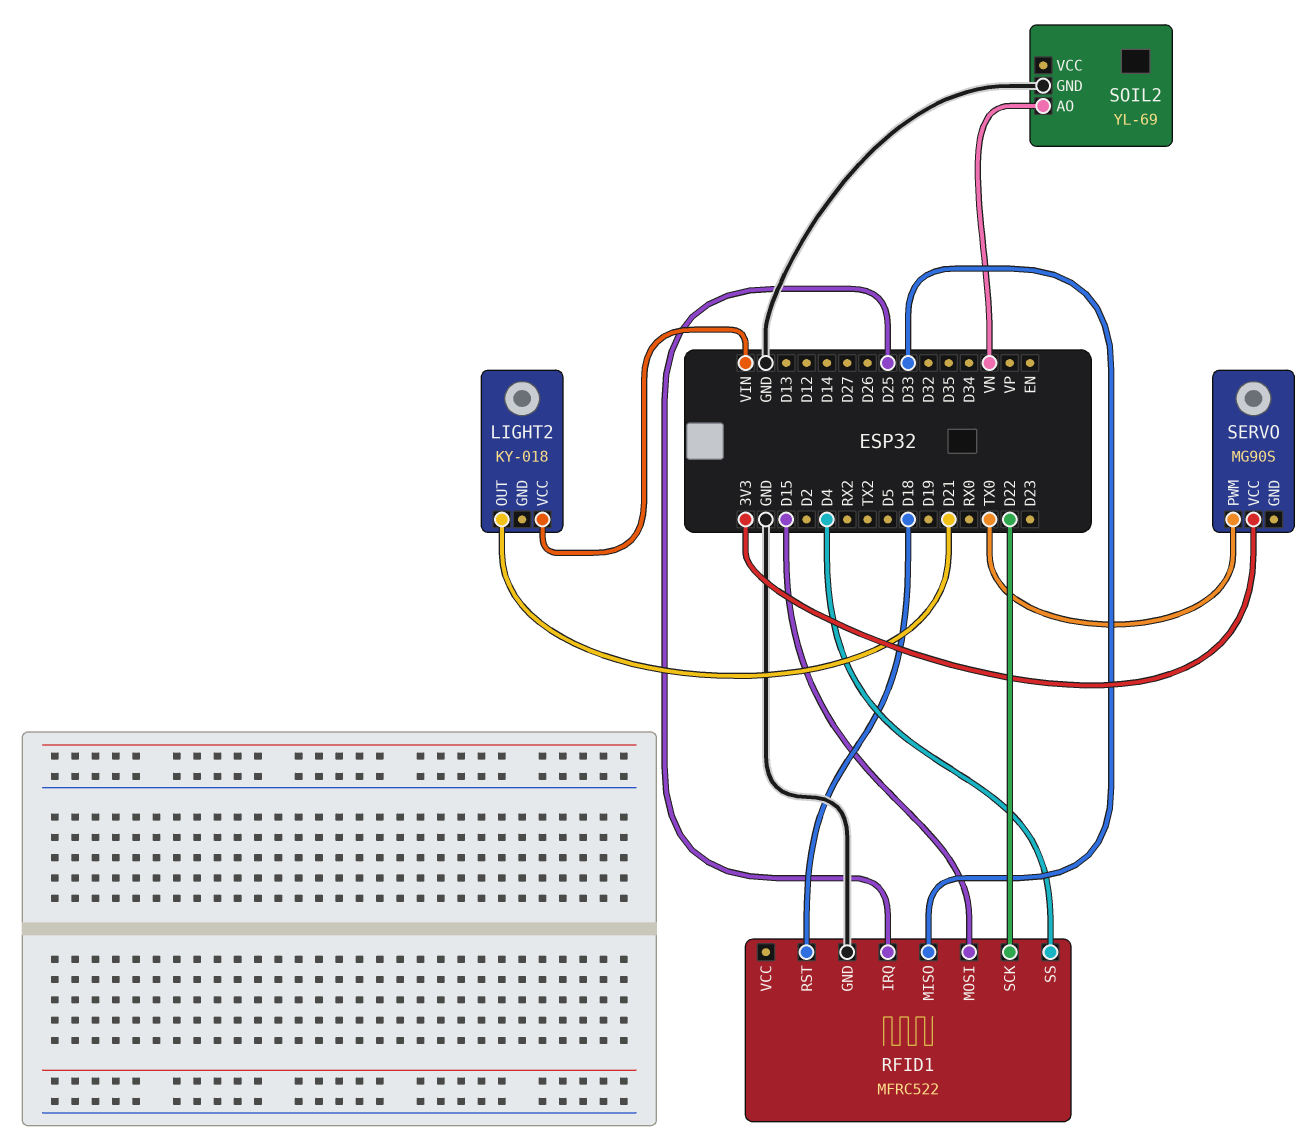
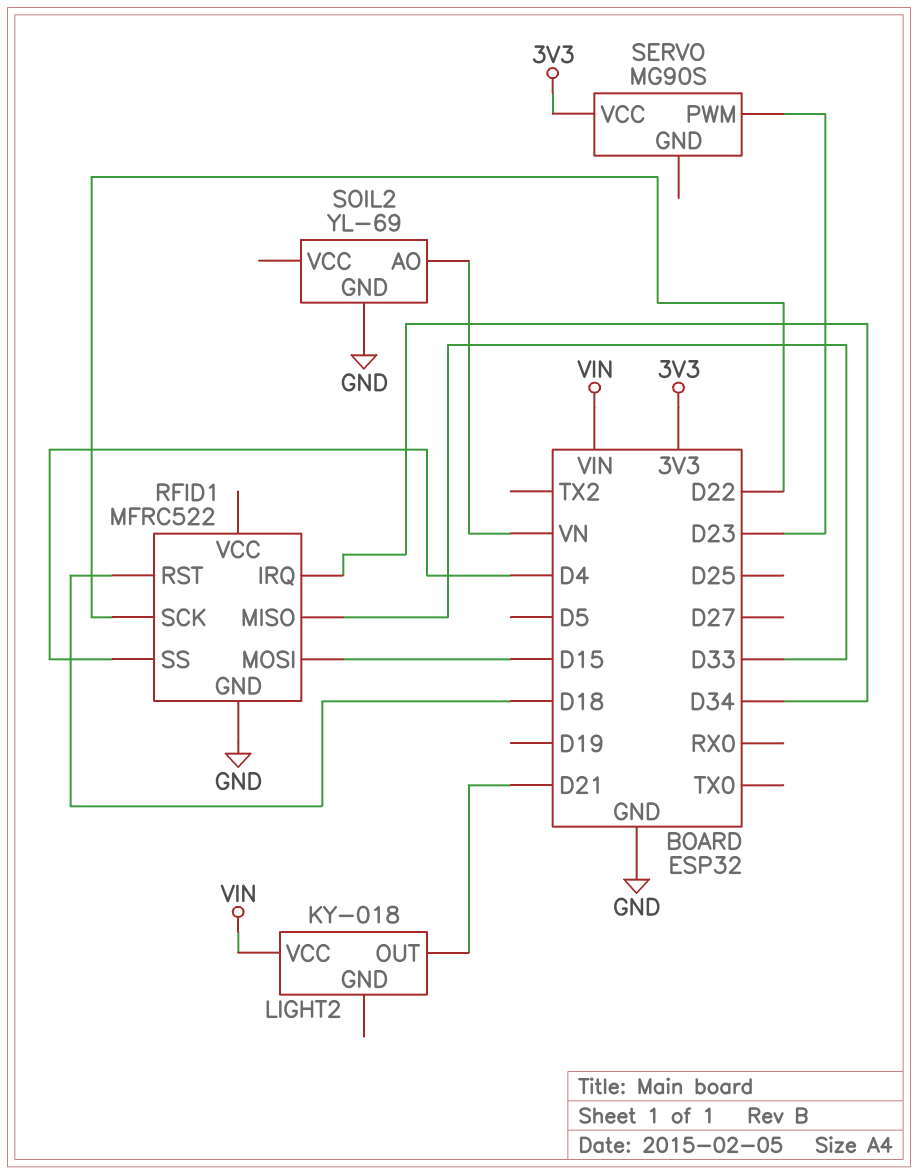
RFID1 pin IRQ: D25 -> D34
SERVO pin PWM: TX0 -> D23

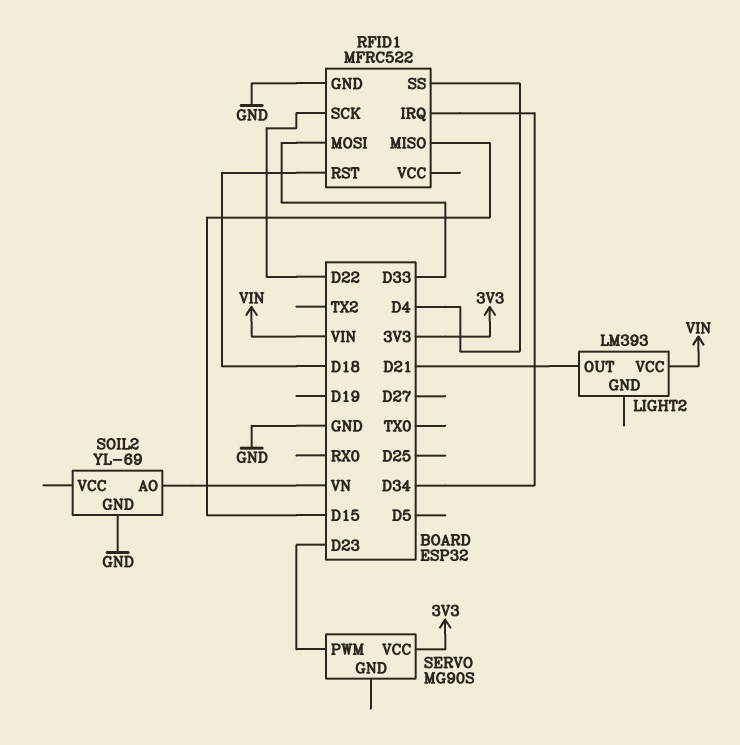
LIGHT2: KY-018 -> LM393
RFID1 pin MISO: D33 -> D15
RFID1 pin MOSI: D15 -> D33

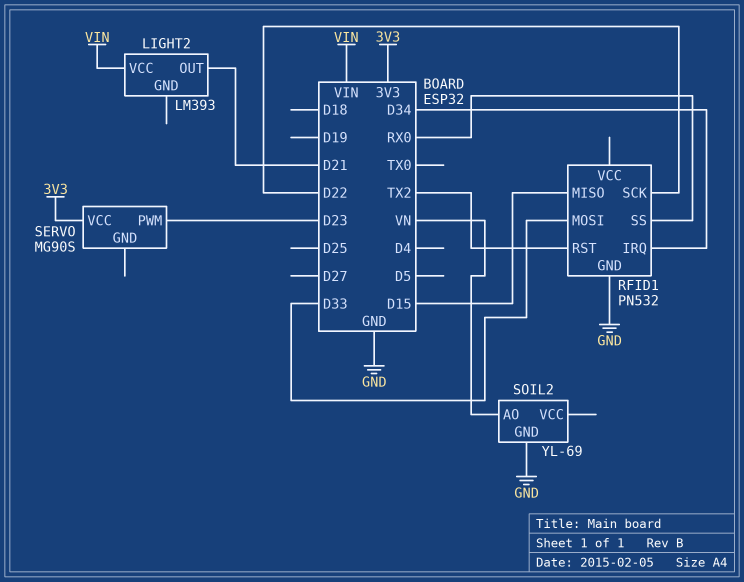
RFID1: MFRC522 -> PN532
RFID1 pin RST: D18 -> TX2
RFID1 pin SS: D4 -> RX0

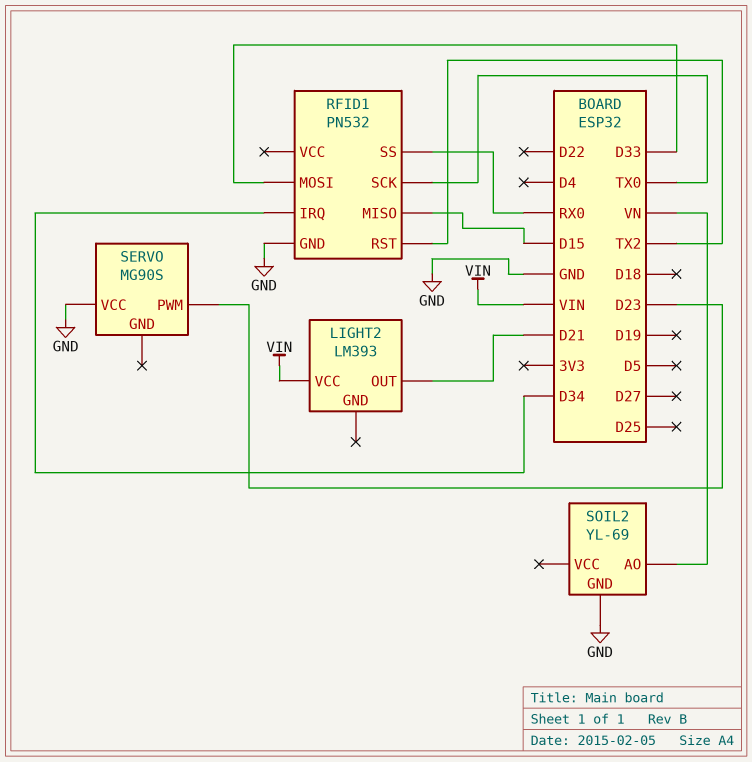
RFID1 pin SCK: D22 -> TX0
SERVO pin VCC: 3V3 -> GND

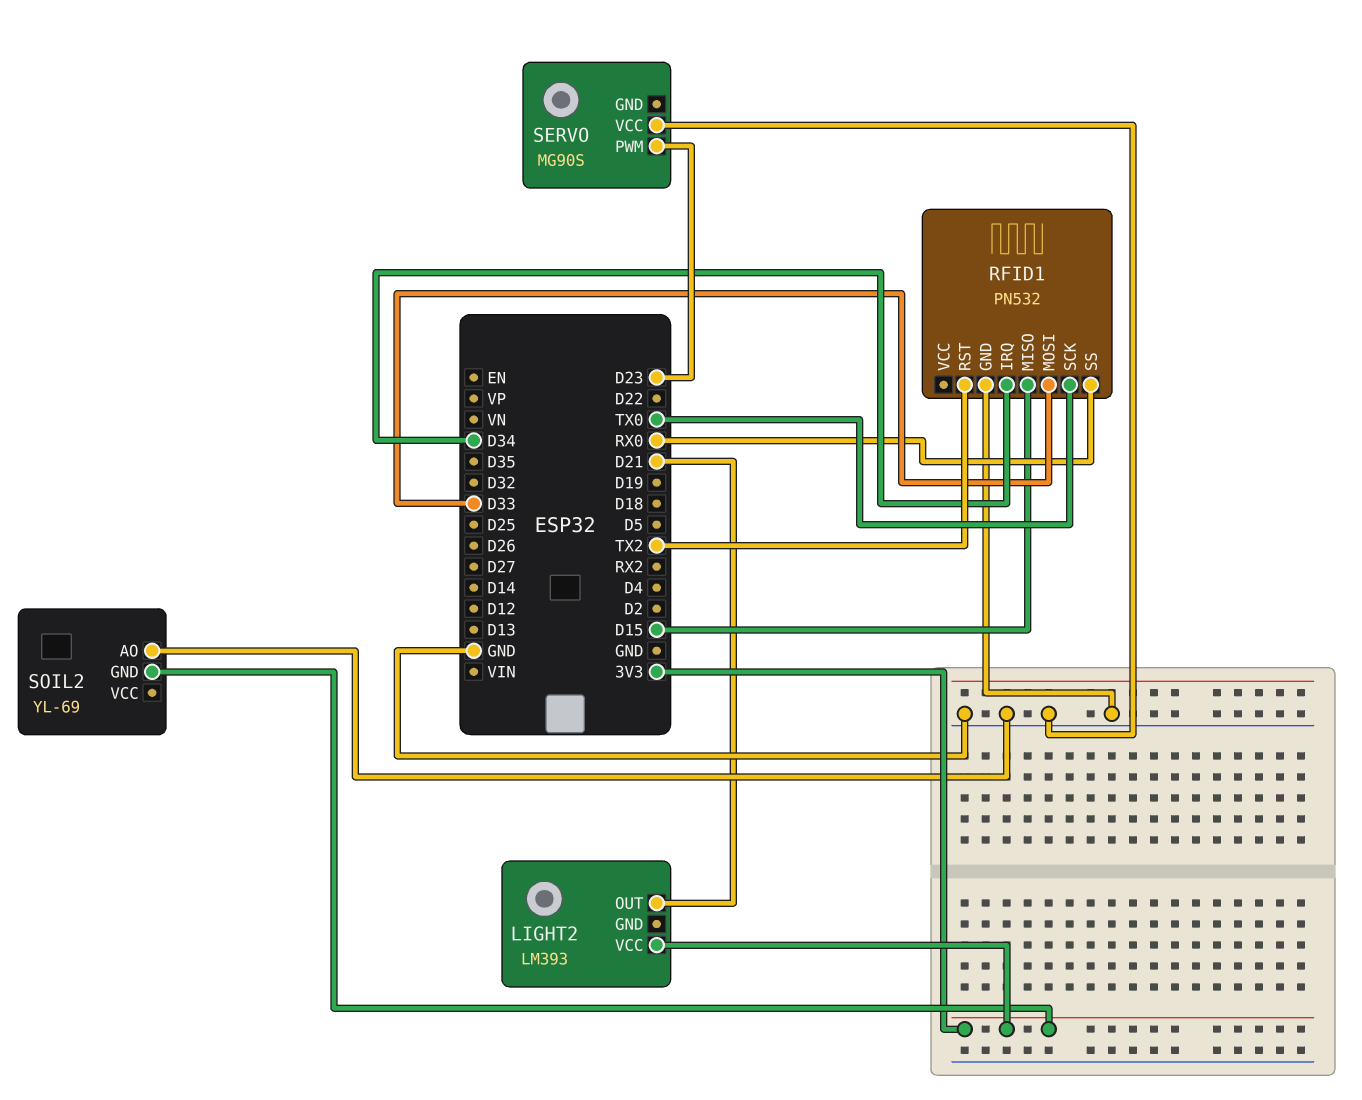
LIGHT2 pin VCC: VIN -> 3V3
SOIL2 pin AO: VN -> GND
SOIL2 pin GND: GND -> 3V3

